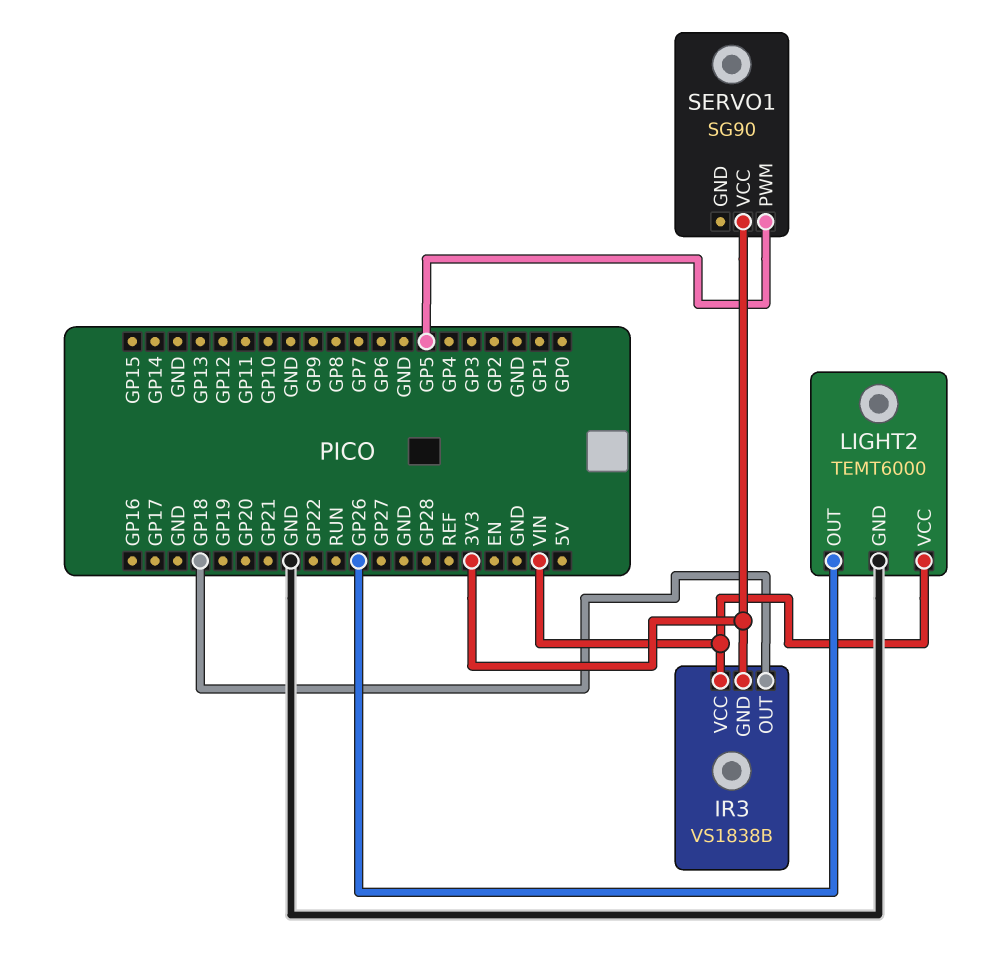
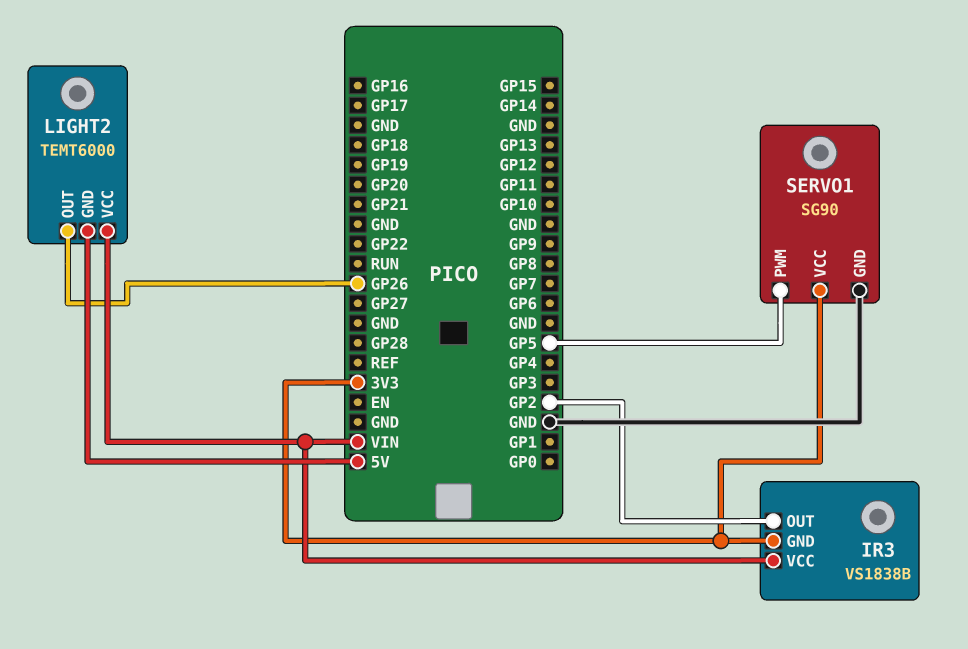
IR3 pin OUT: GP18 -> GP2
LIGHT2 pin GND: GND -> 5V
SERVO1 pin GND: none -> GND

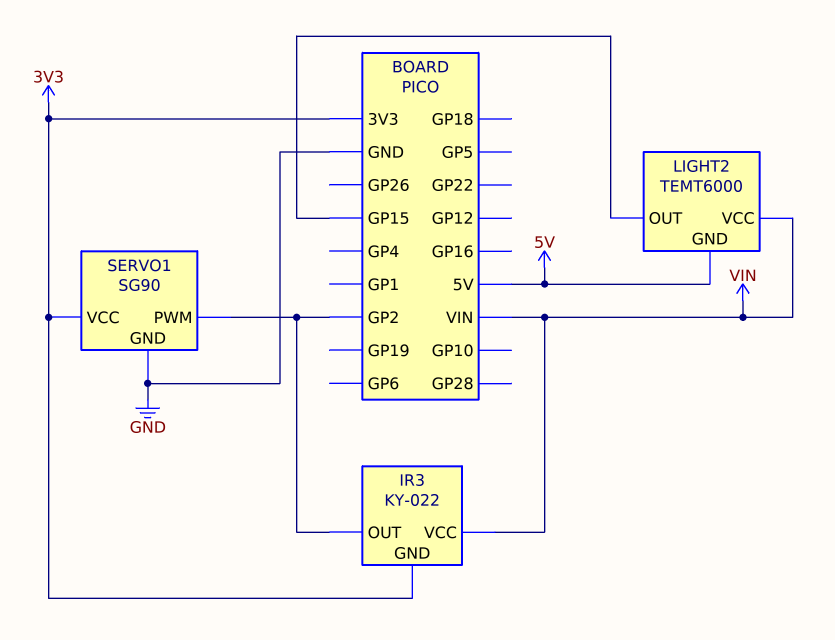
IR3: VS1838B -> KY-022
LIGHT2 pin OUT: GP26 -> GP15
SERVO1 pin PWM: GP5 -> GP2

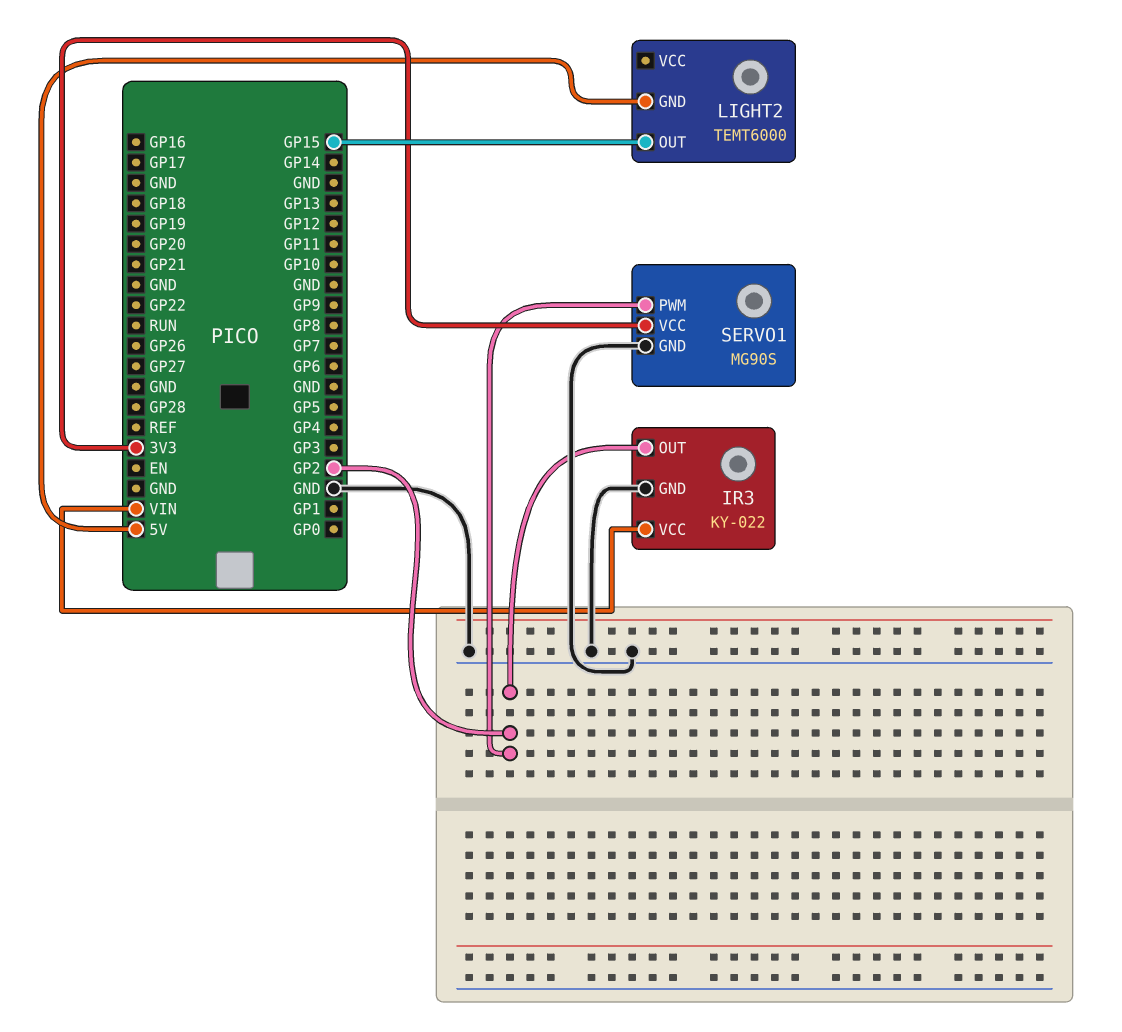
IR3 pin GND: 3V3 -> GND
LIGHT2 pin VCC: VIN -> none
SERVO1: SG90 -> MG90S

